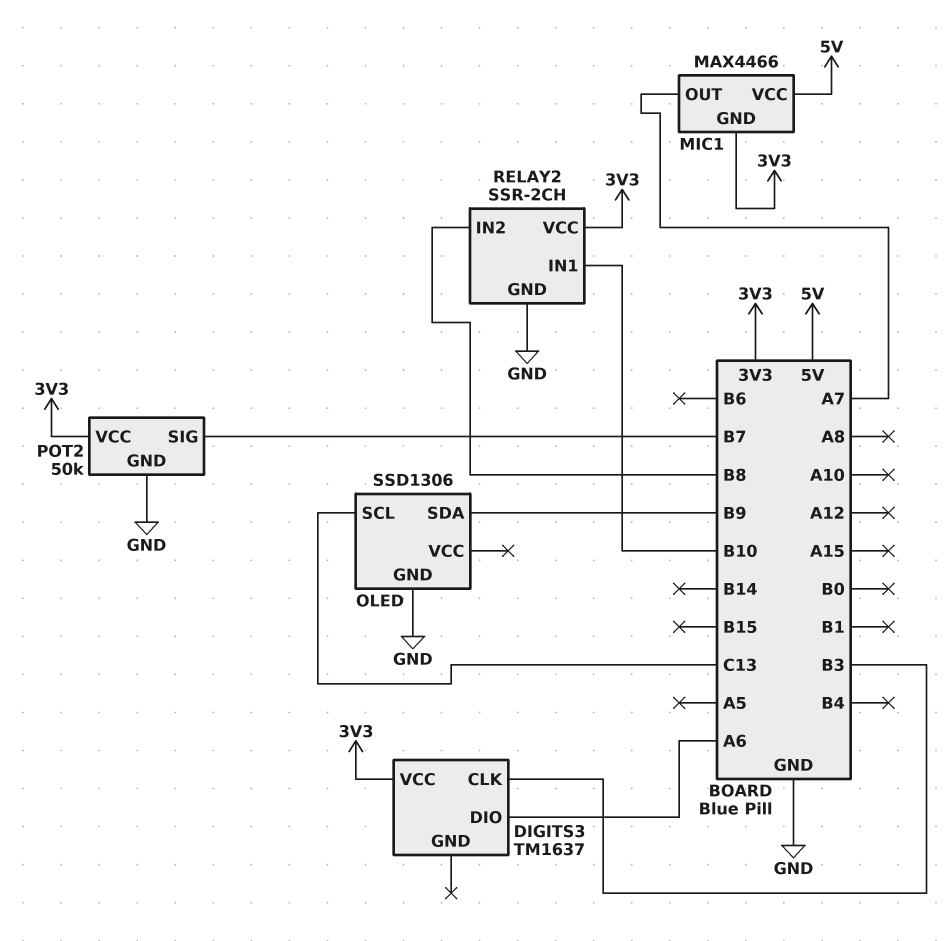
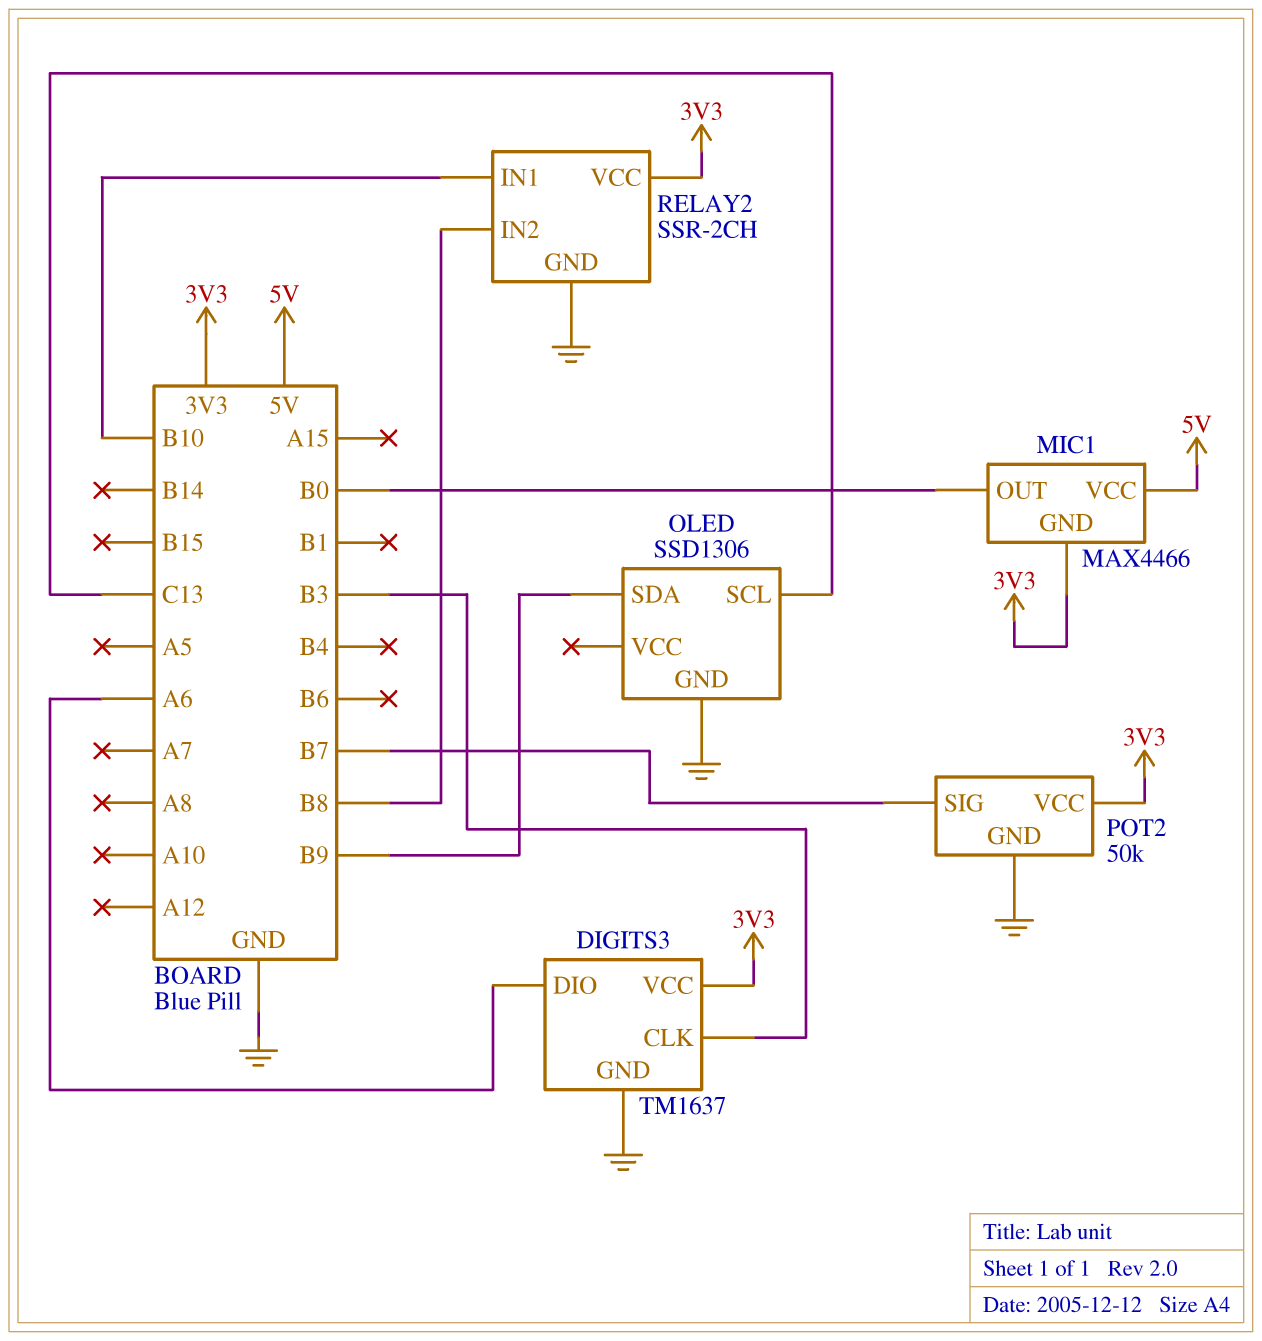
DIGITS3 pin GND: none -> GND
MIC1 pin OUT: A7 -> B0

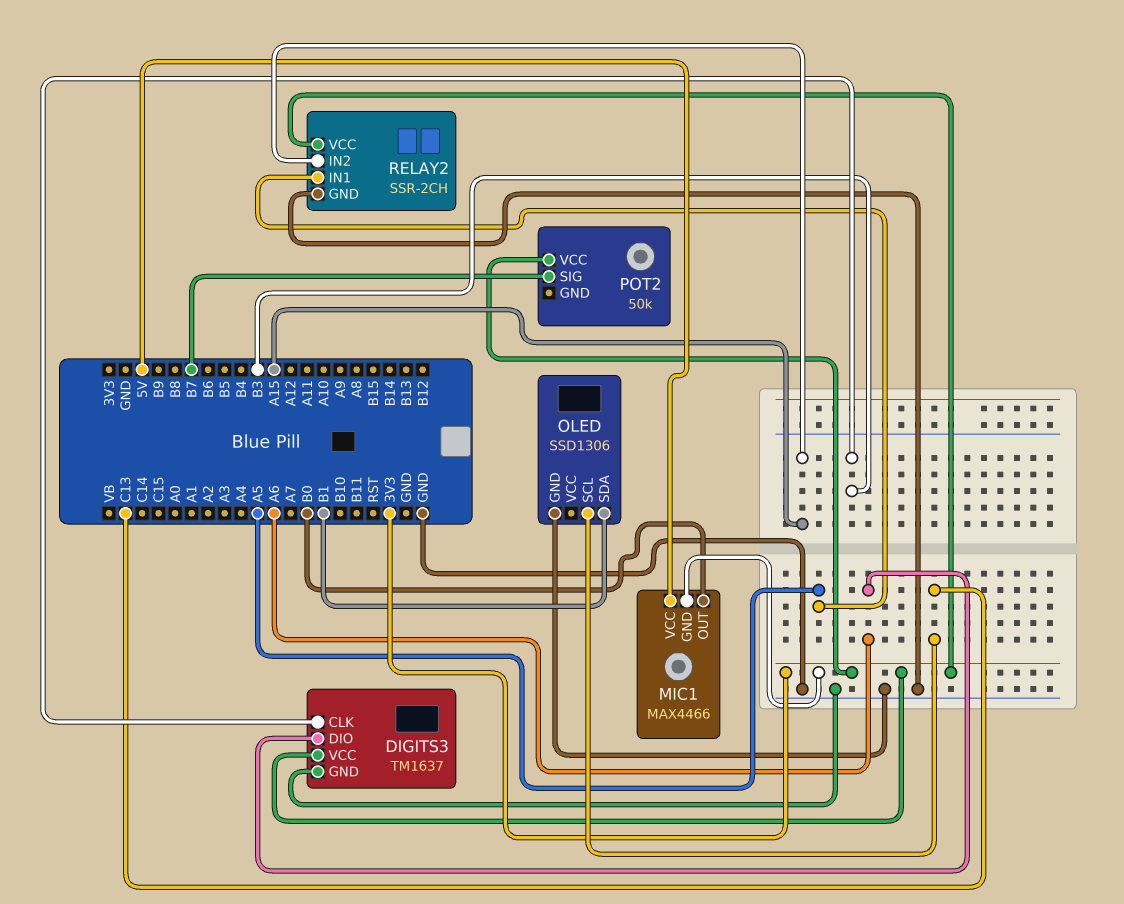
OLED pin SDA: B9 -> B1
POT2 pin GND: GND -> none
RELAY2 pin IN1: B10 -> A5
RELAY2 pin IN2: B8 -> A15

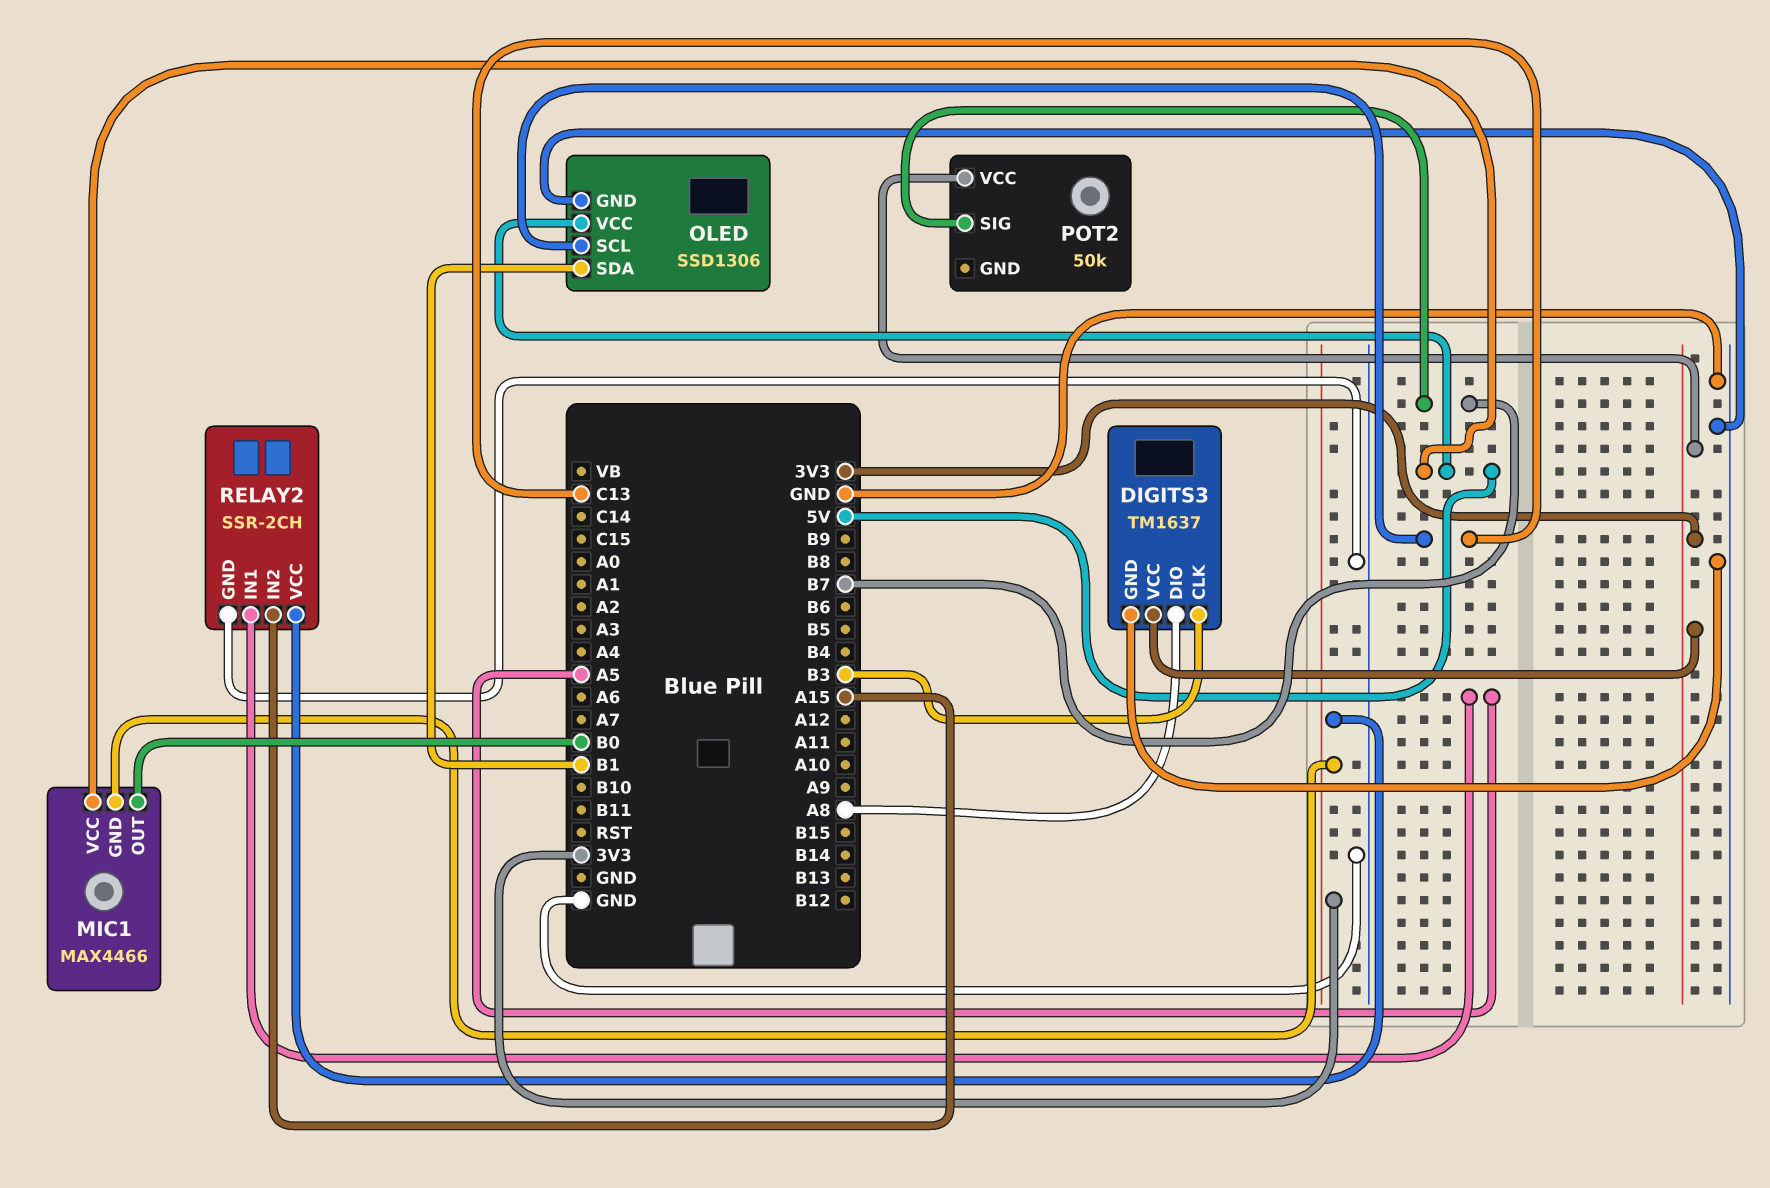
DIGITS3 pin DIO: A6 -> A8
OLED pin VCC: none -> 5V

